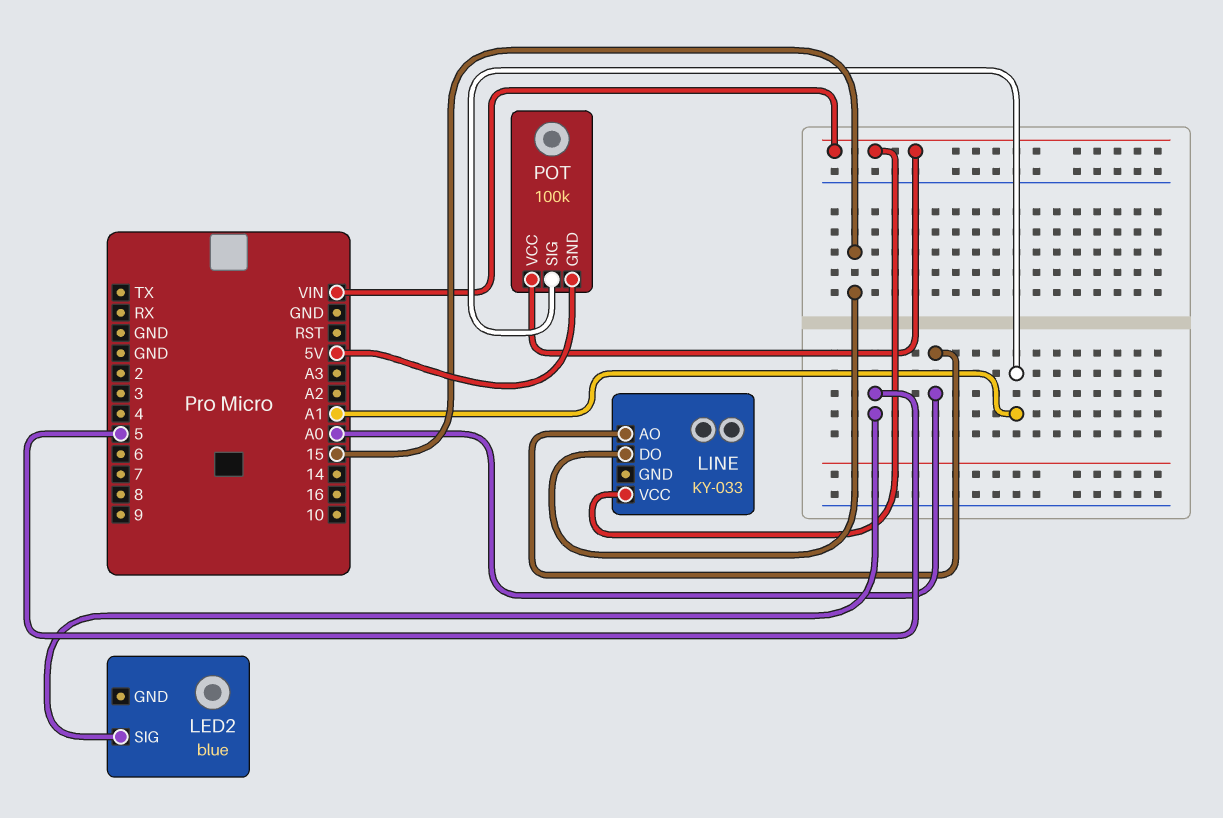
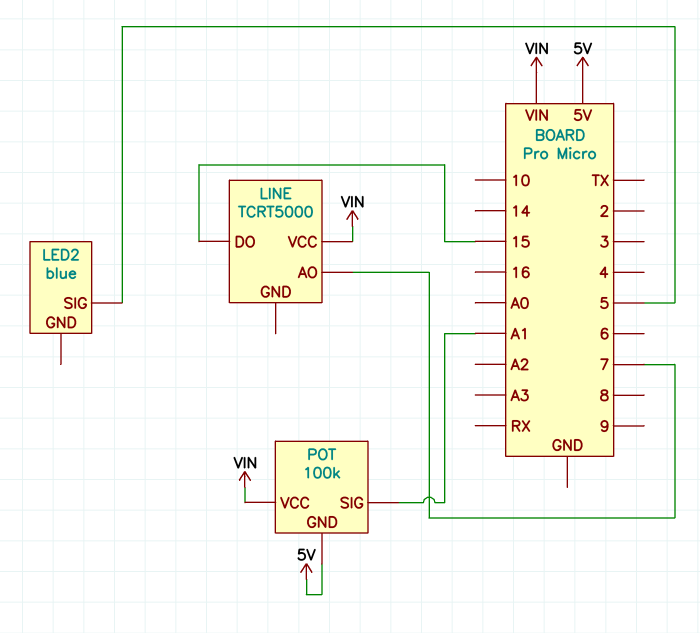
LINE: KY-033 -> TCRT5000
LINE pin AO: A0 -> 7

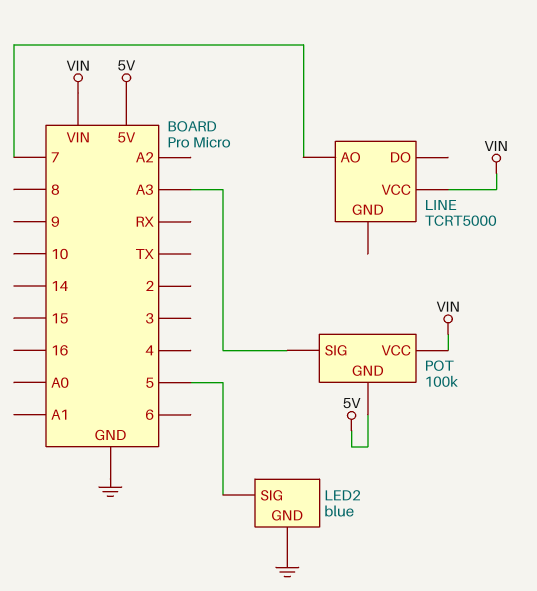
LED2 pin GND: none -> GND
LINE pin DO: 15 -> none
POT pin SIG: A1 -> A3

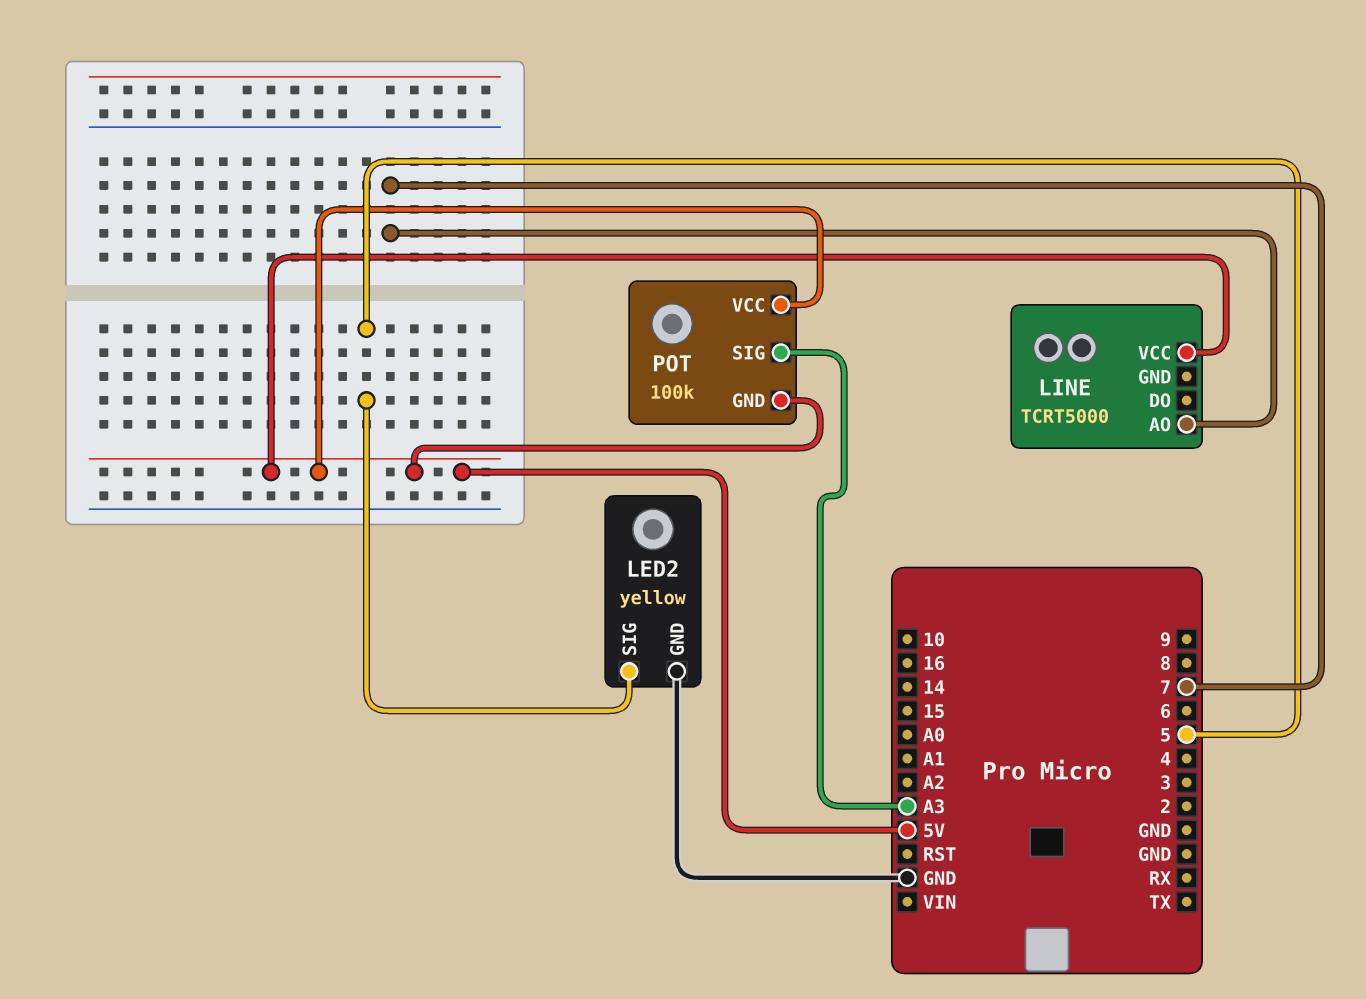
LED2: blue -> yellow
LINE pin VCC: VIN -> 5V
POT pin VCC: VIN -> 5V

